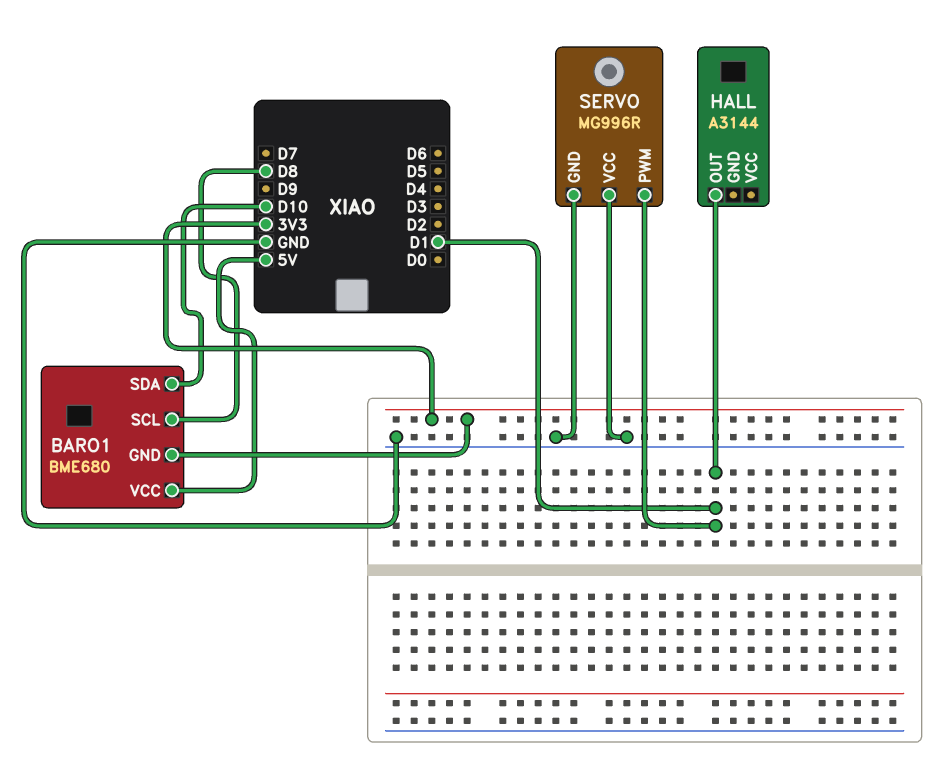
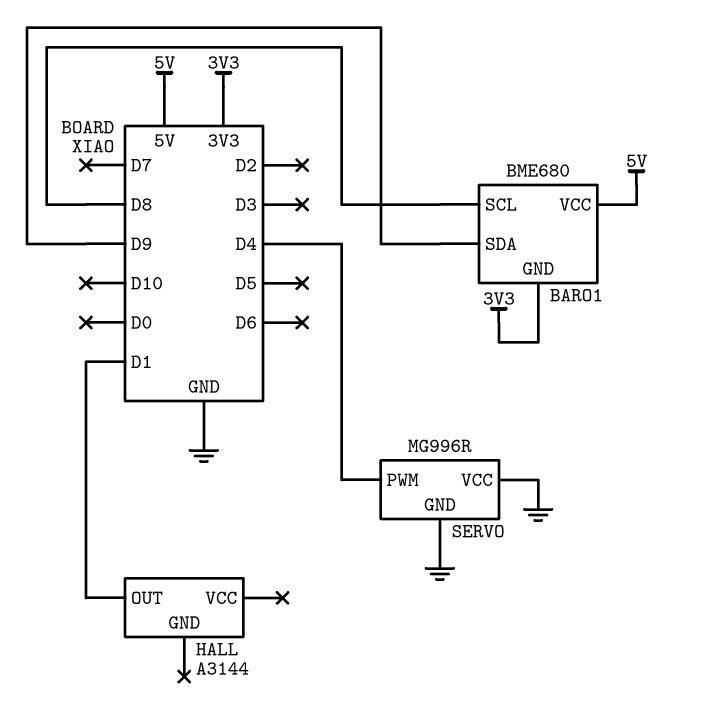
BARO1 pin SDA: D10 -> D9
SERVO pin PWM: D1 -> D4

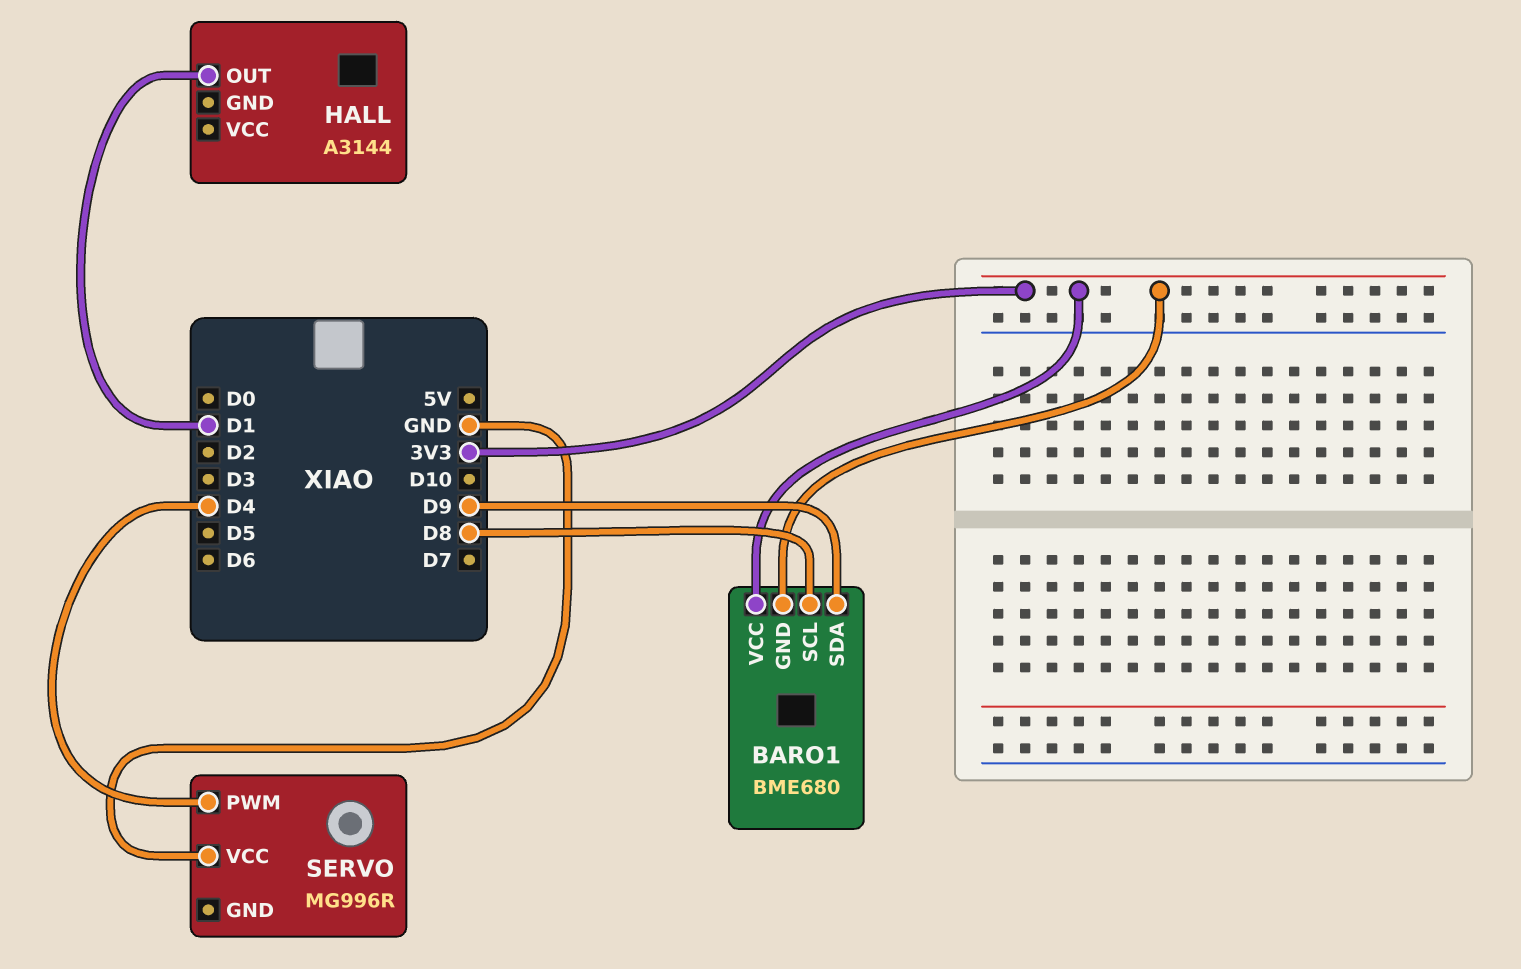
BARO1 pin VCC: 5V -> 3V3
SERVO pin GND: GND -> none

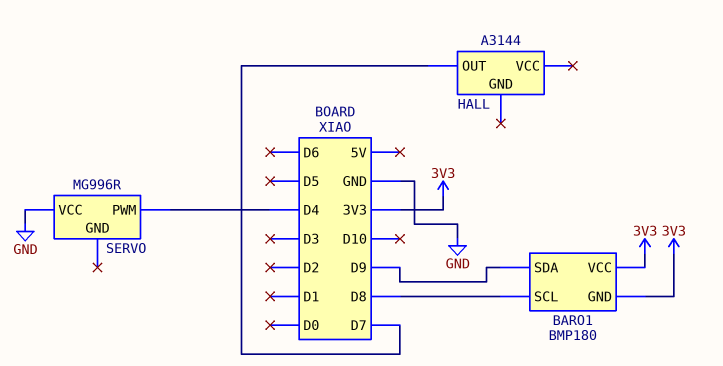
BARO1: BME680 -> BMP180
HALL pin OUT: D1 -> D7

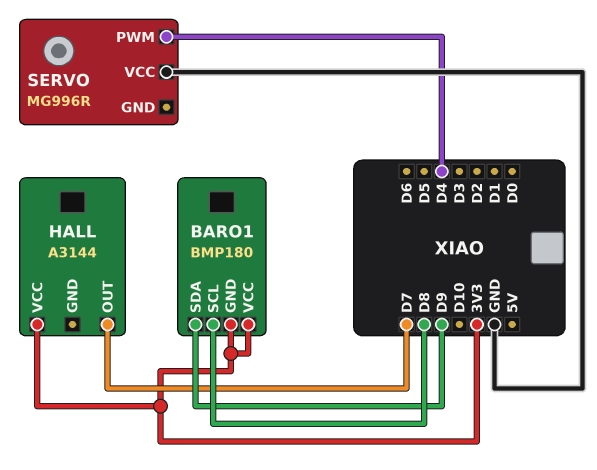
HALL pin VCC: none -> 3V3

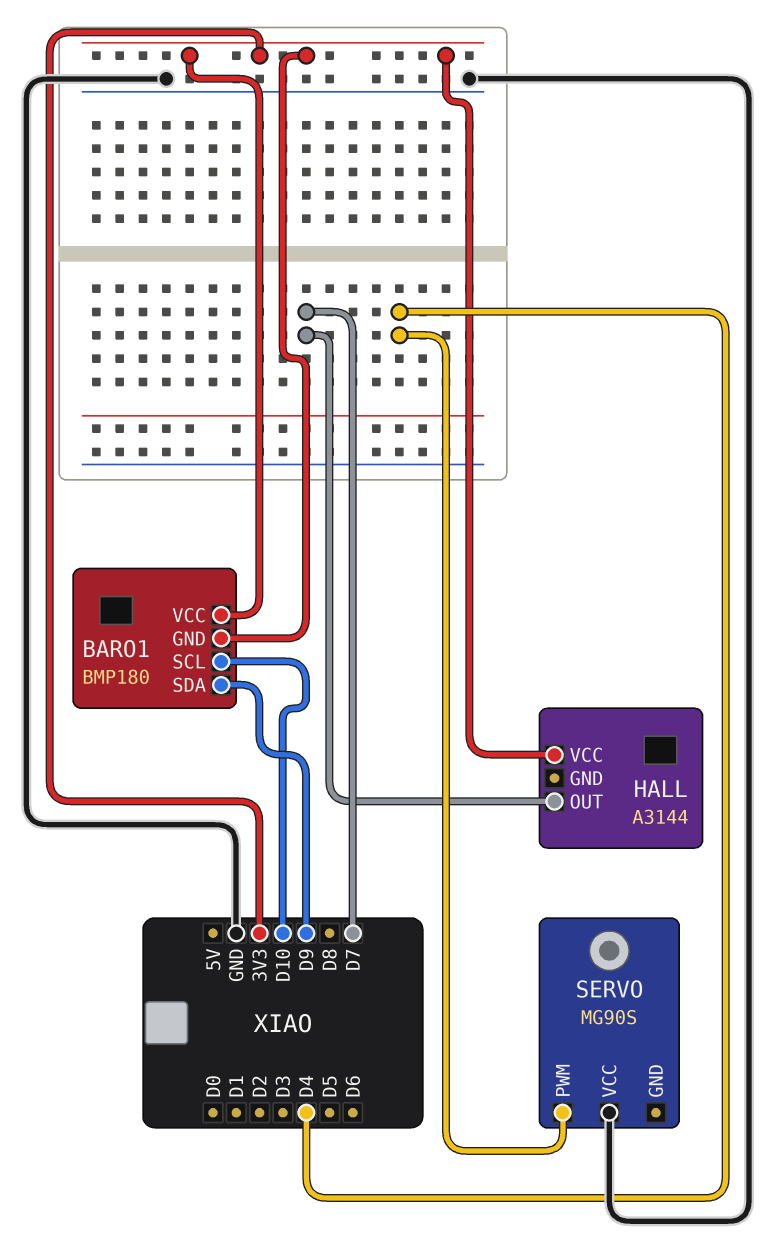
BARO1 pin SCL: D8 -> D10
SERVO: MG996R -> MG90S

